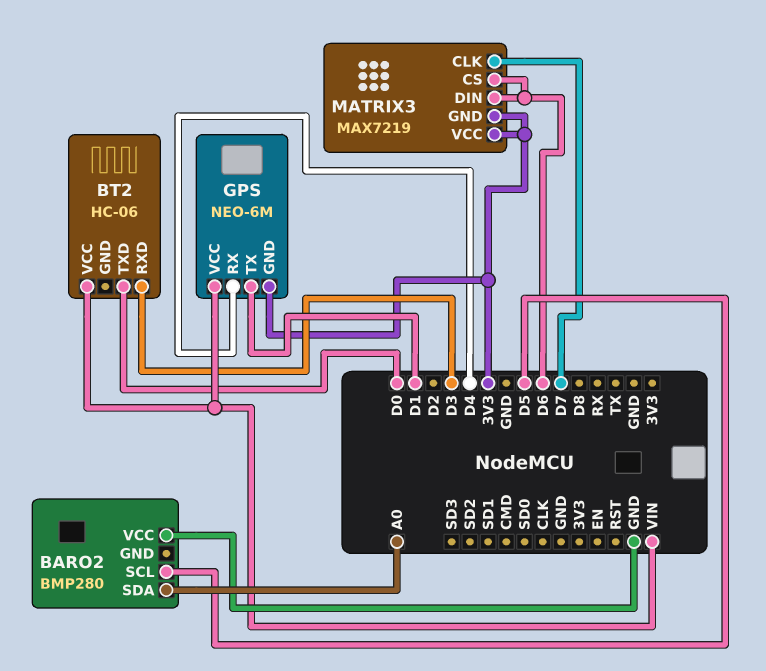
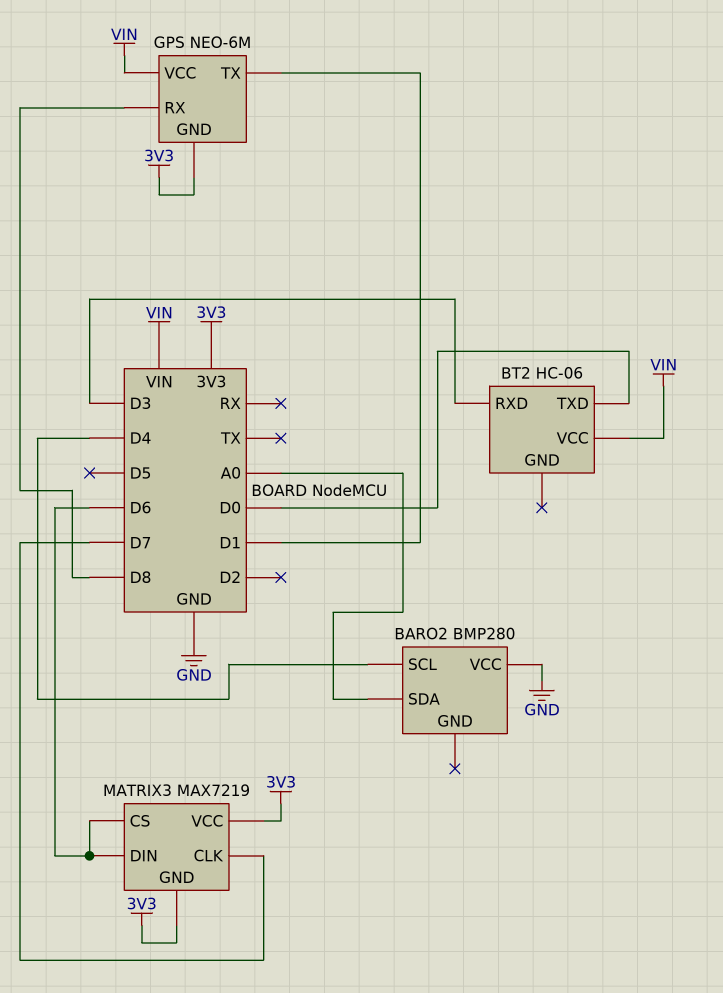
BARO2 pin SCL: D5 -> D4
GPS pin RX: D4 -> D8

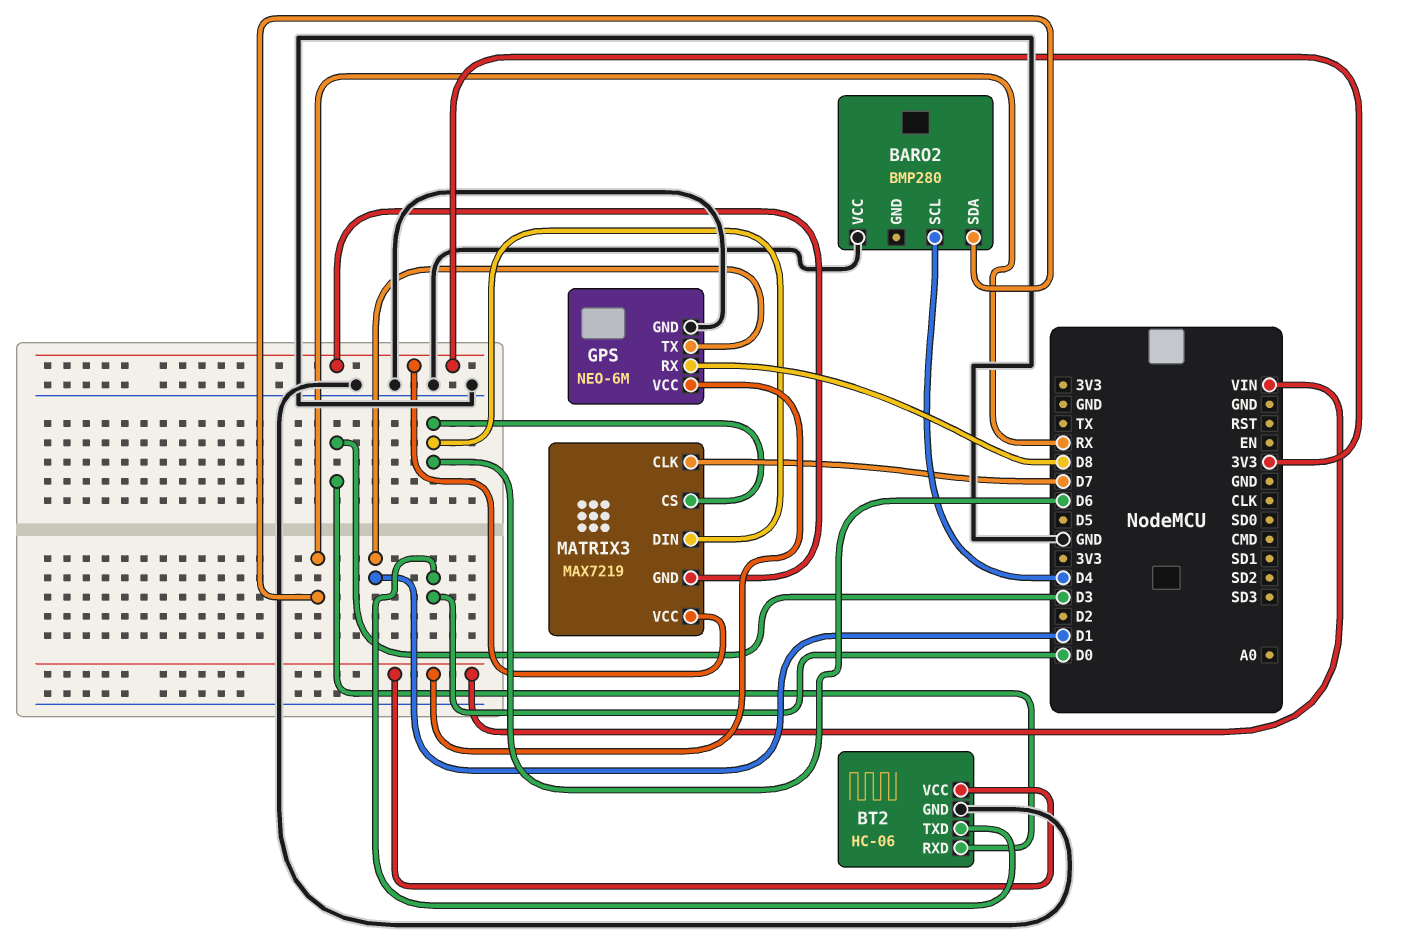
BARO2 pin SDA: A0 -> RX
BT2 pin GND: none -> GND
GPS pin GND: 3V3 -> GND

